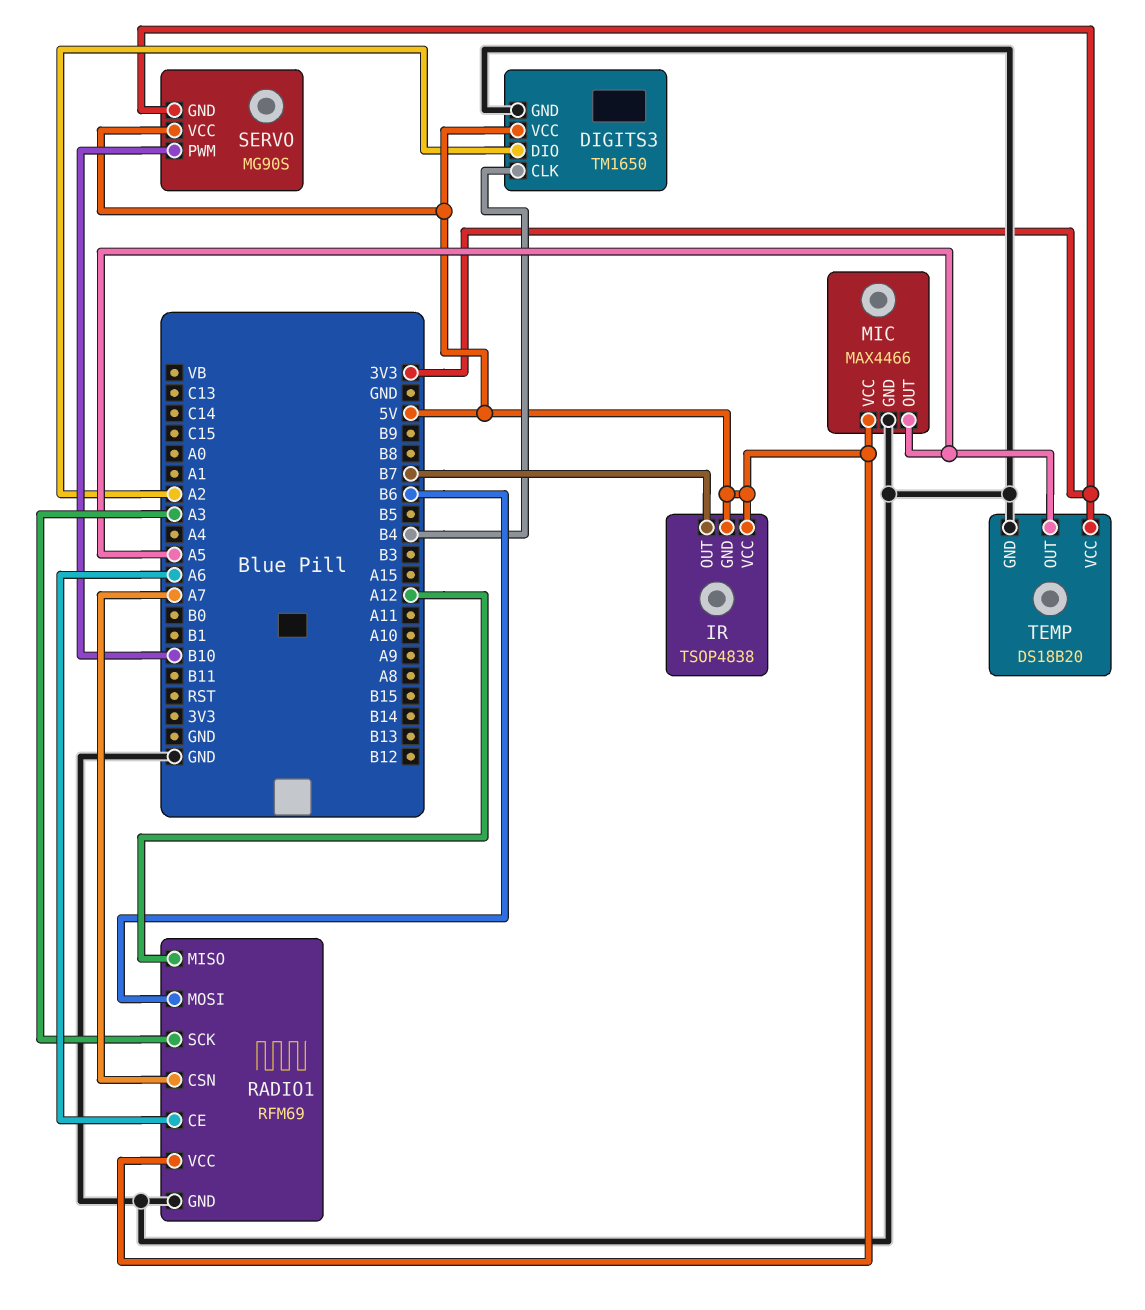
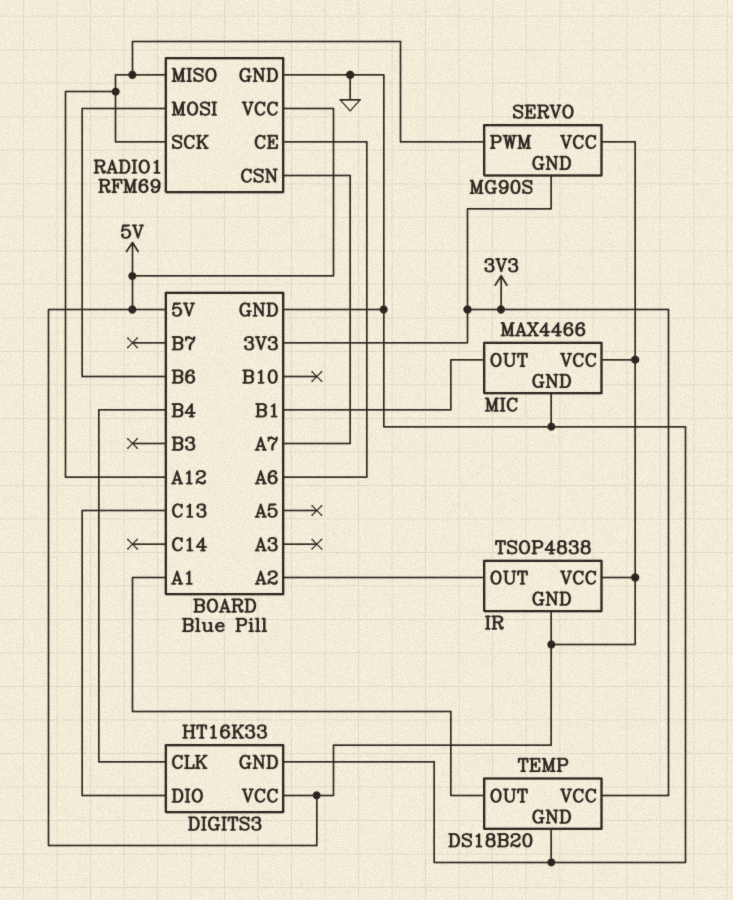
DIGITS3: TM1650 -> HT16K33
DIGITS3 pin DIO: A2 -> C13
IR pin OUT: B7 -> A2
MIC pin OUT: A5 -> B1
RADIO1 pin SCK: A3 -> A12
SERVO pin PWM: B10 -> A12
TEMP pin OUT: A5 -> A1

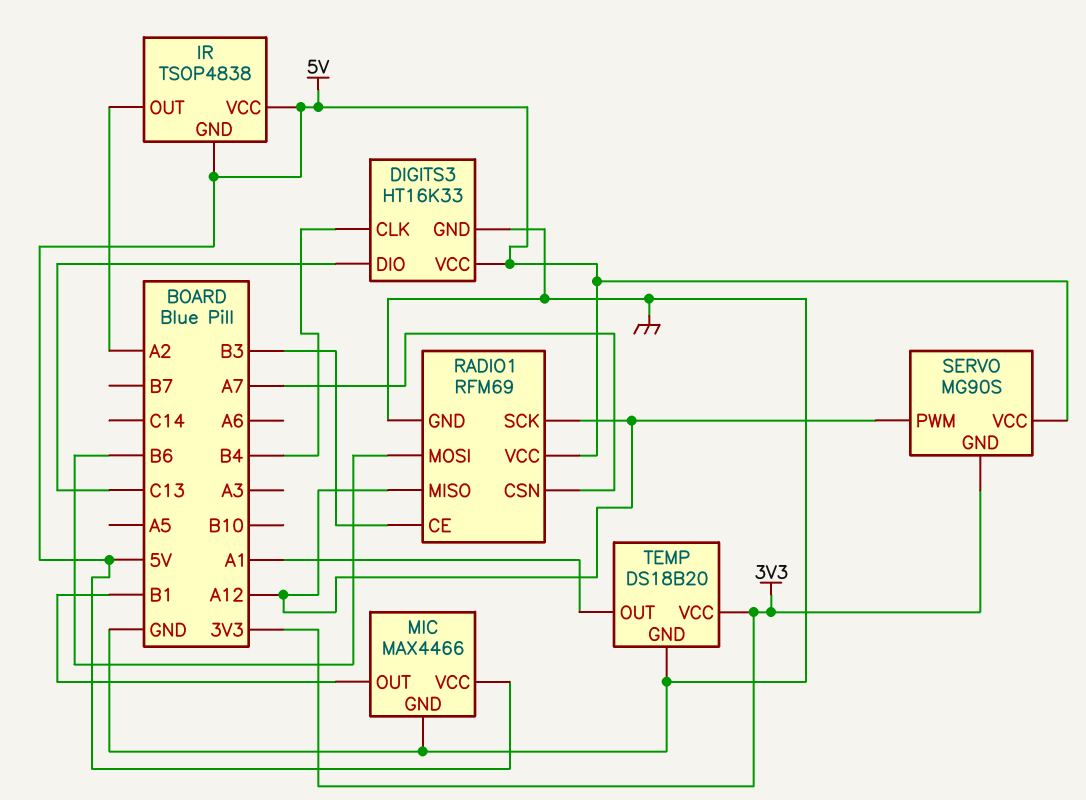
RADIO1 pin CE: A6 -> B3

